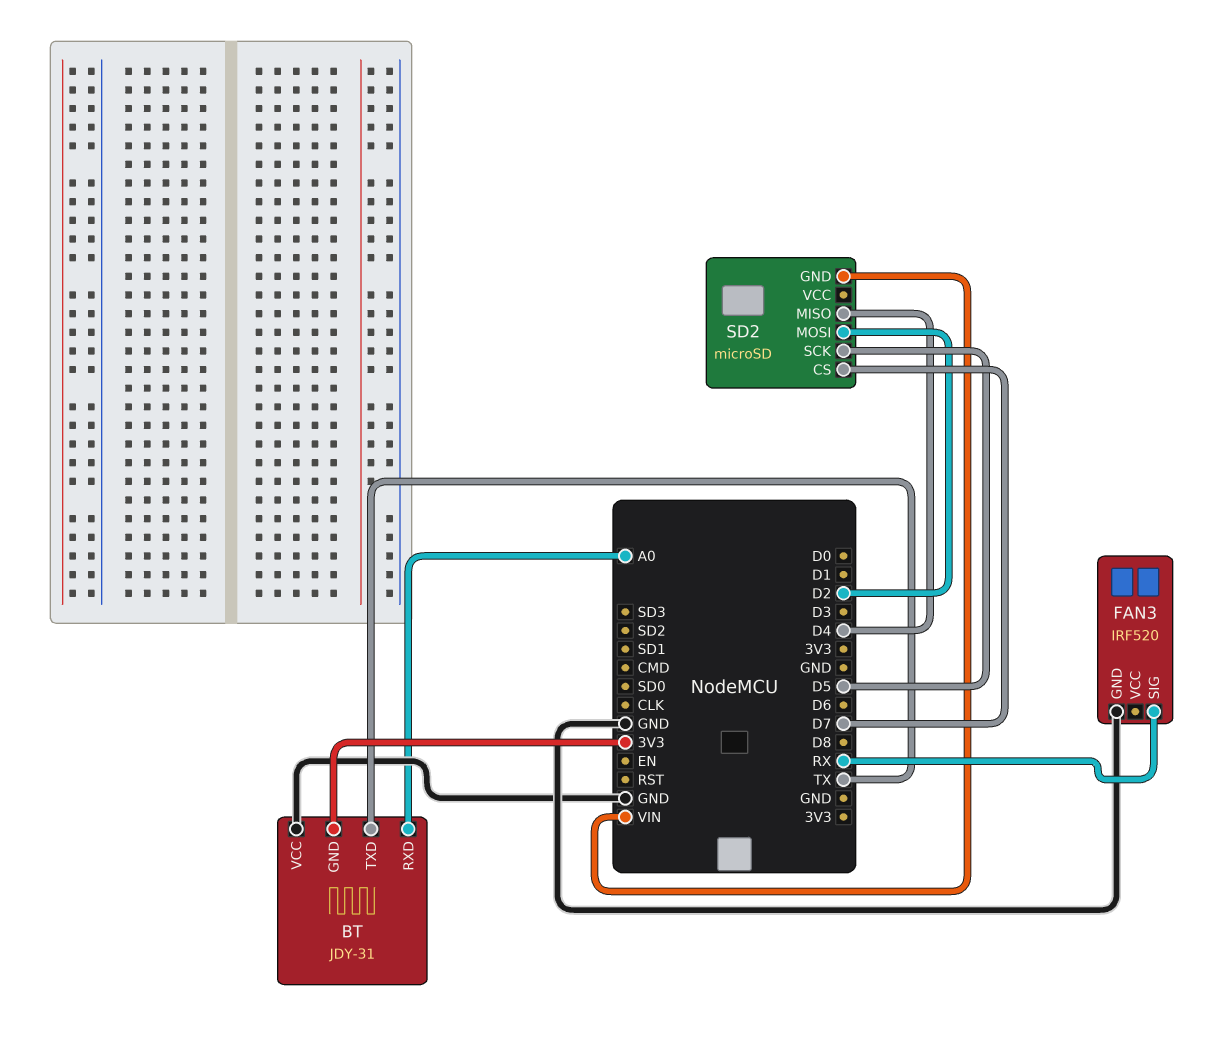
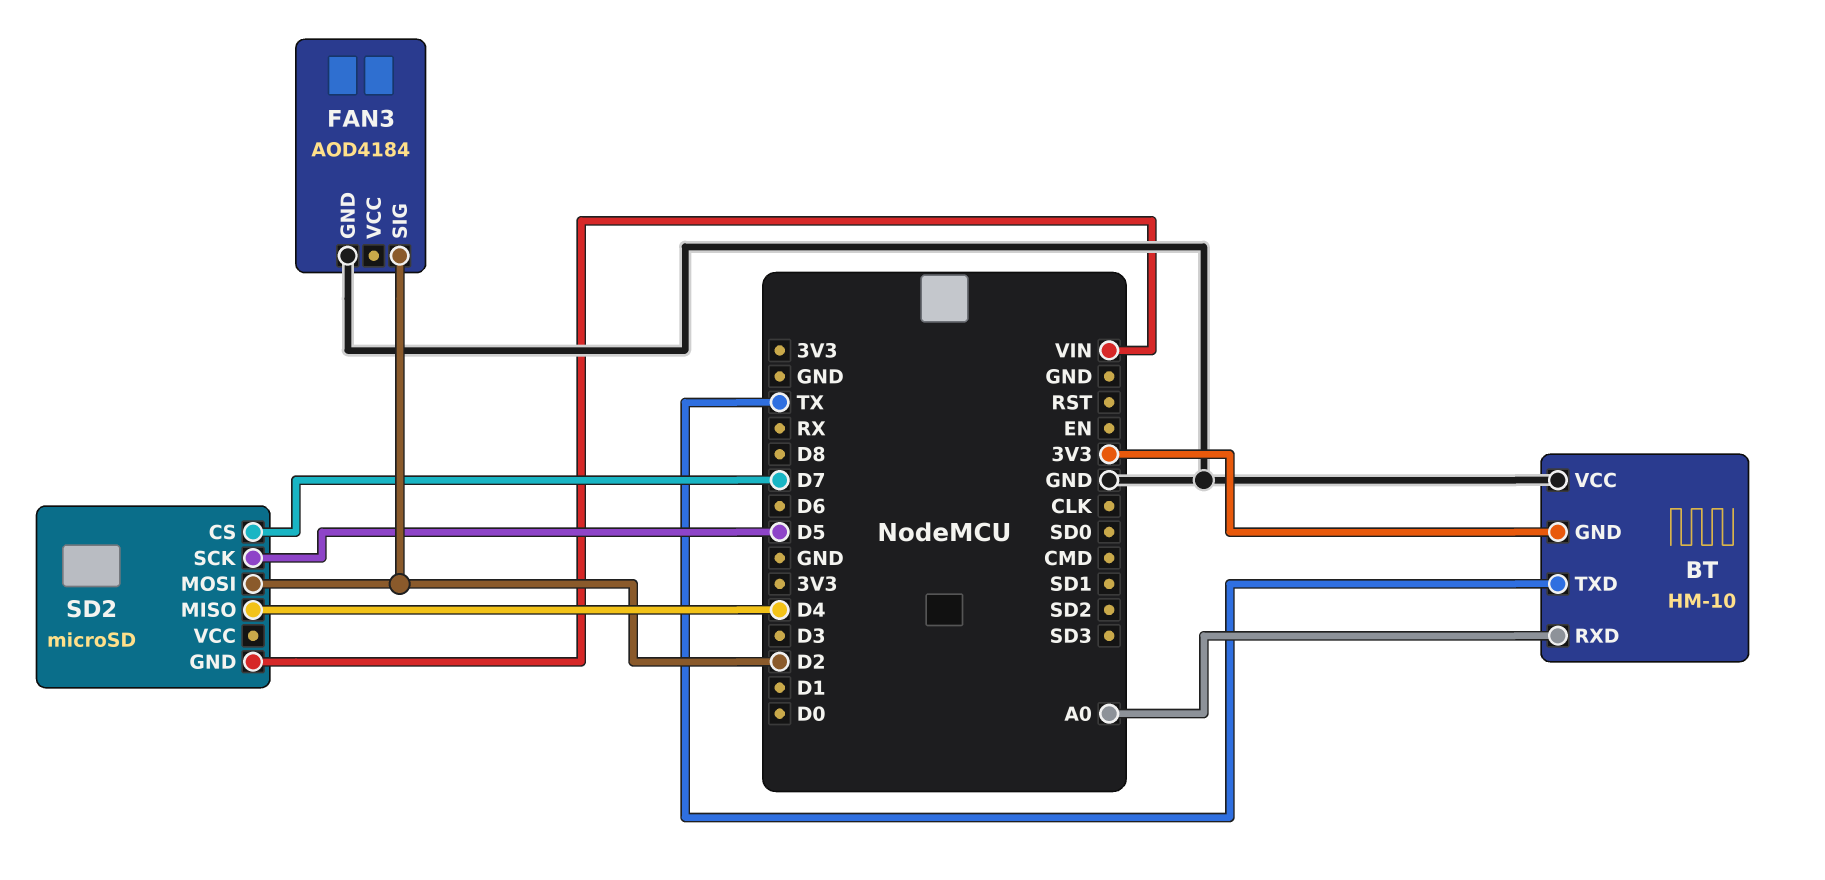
BT: JDY-31 -> HM-10
FAN3: IRF520 -> AOD4184
FAN3 pin SIG: RX -> D2

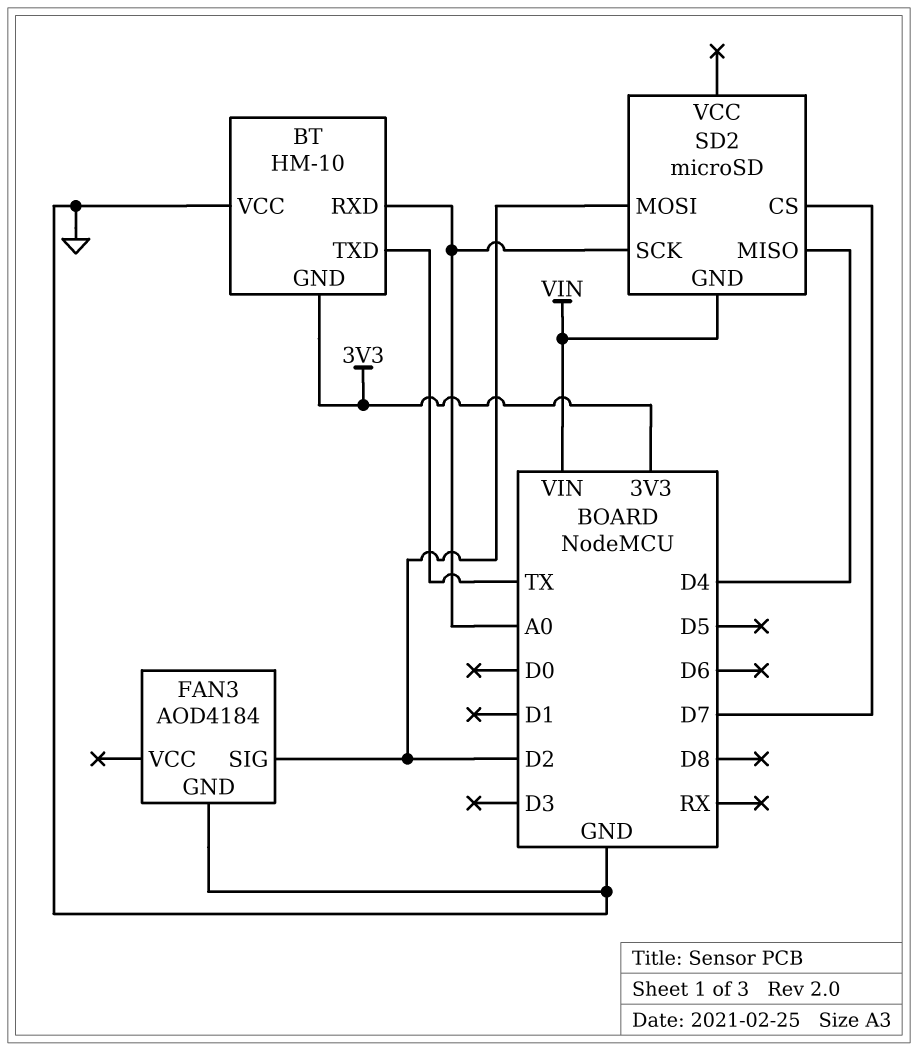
SD2 pin SCK: D5 -> A0

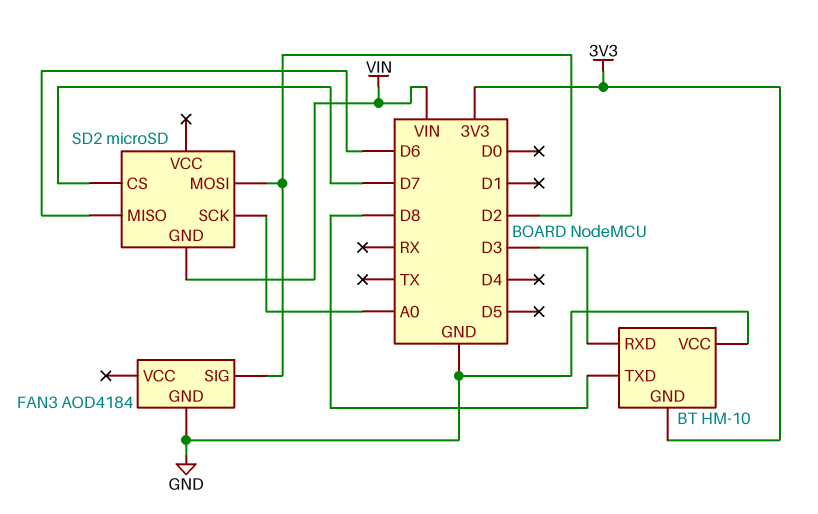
BT pin RXD: A0 -> D3
BT pin TXD: TX -> D8
SD2 pin MISO: D4 -> D6

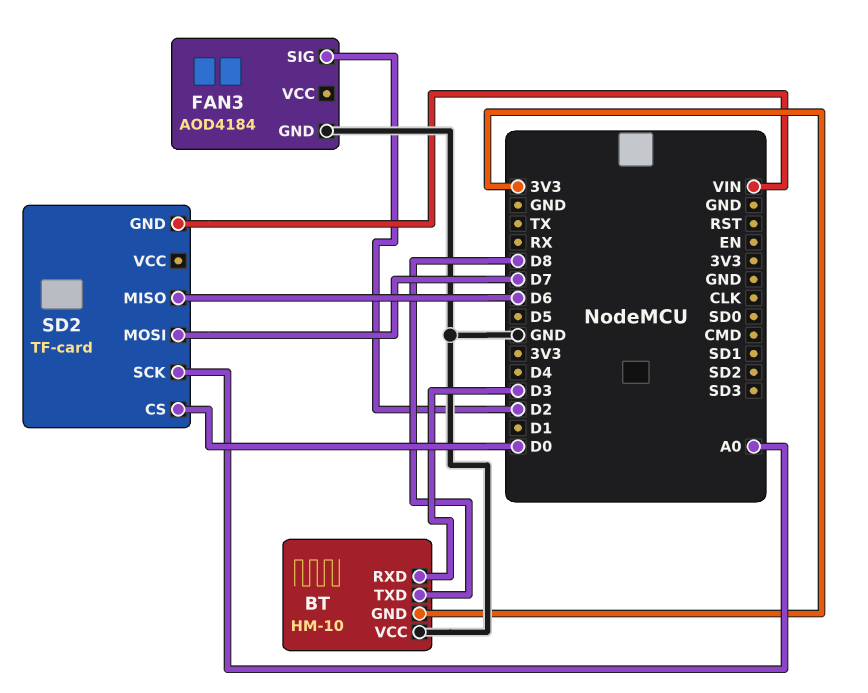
SD2: microSD -> TF-card
SD2 pin CS: D7 -> D0
SD2 pin MOSI: D2 -> D7

